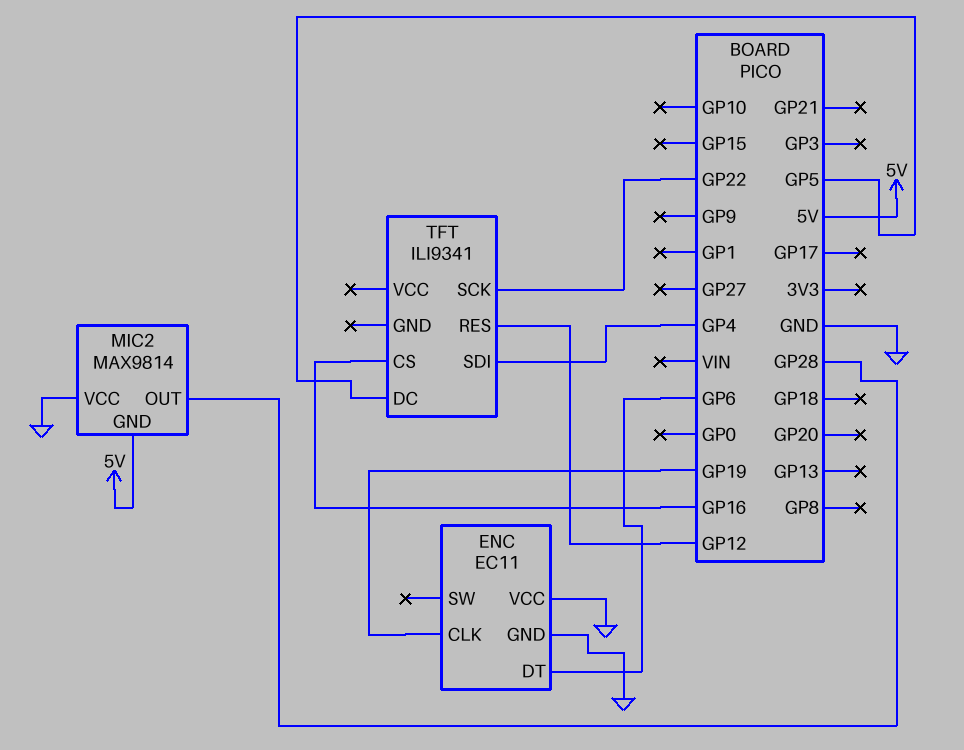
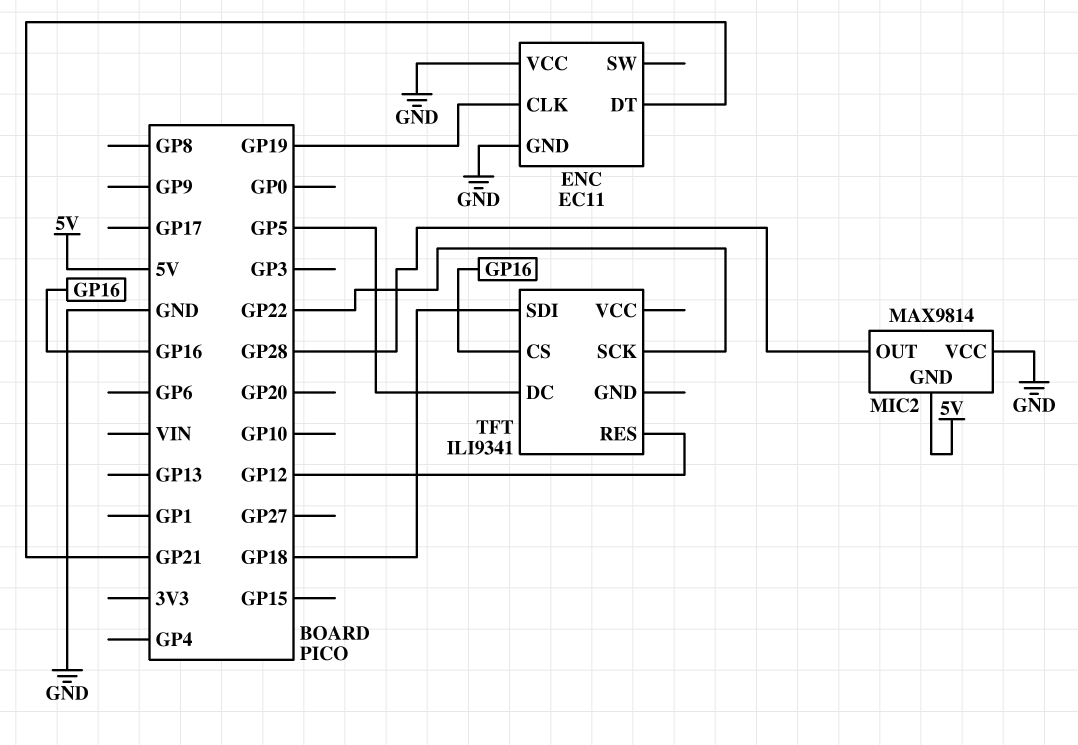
ENC pin DT: GP6 -> GP21
TFT pin SDI: GP4 -> GP18

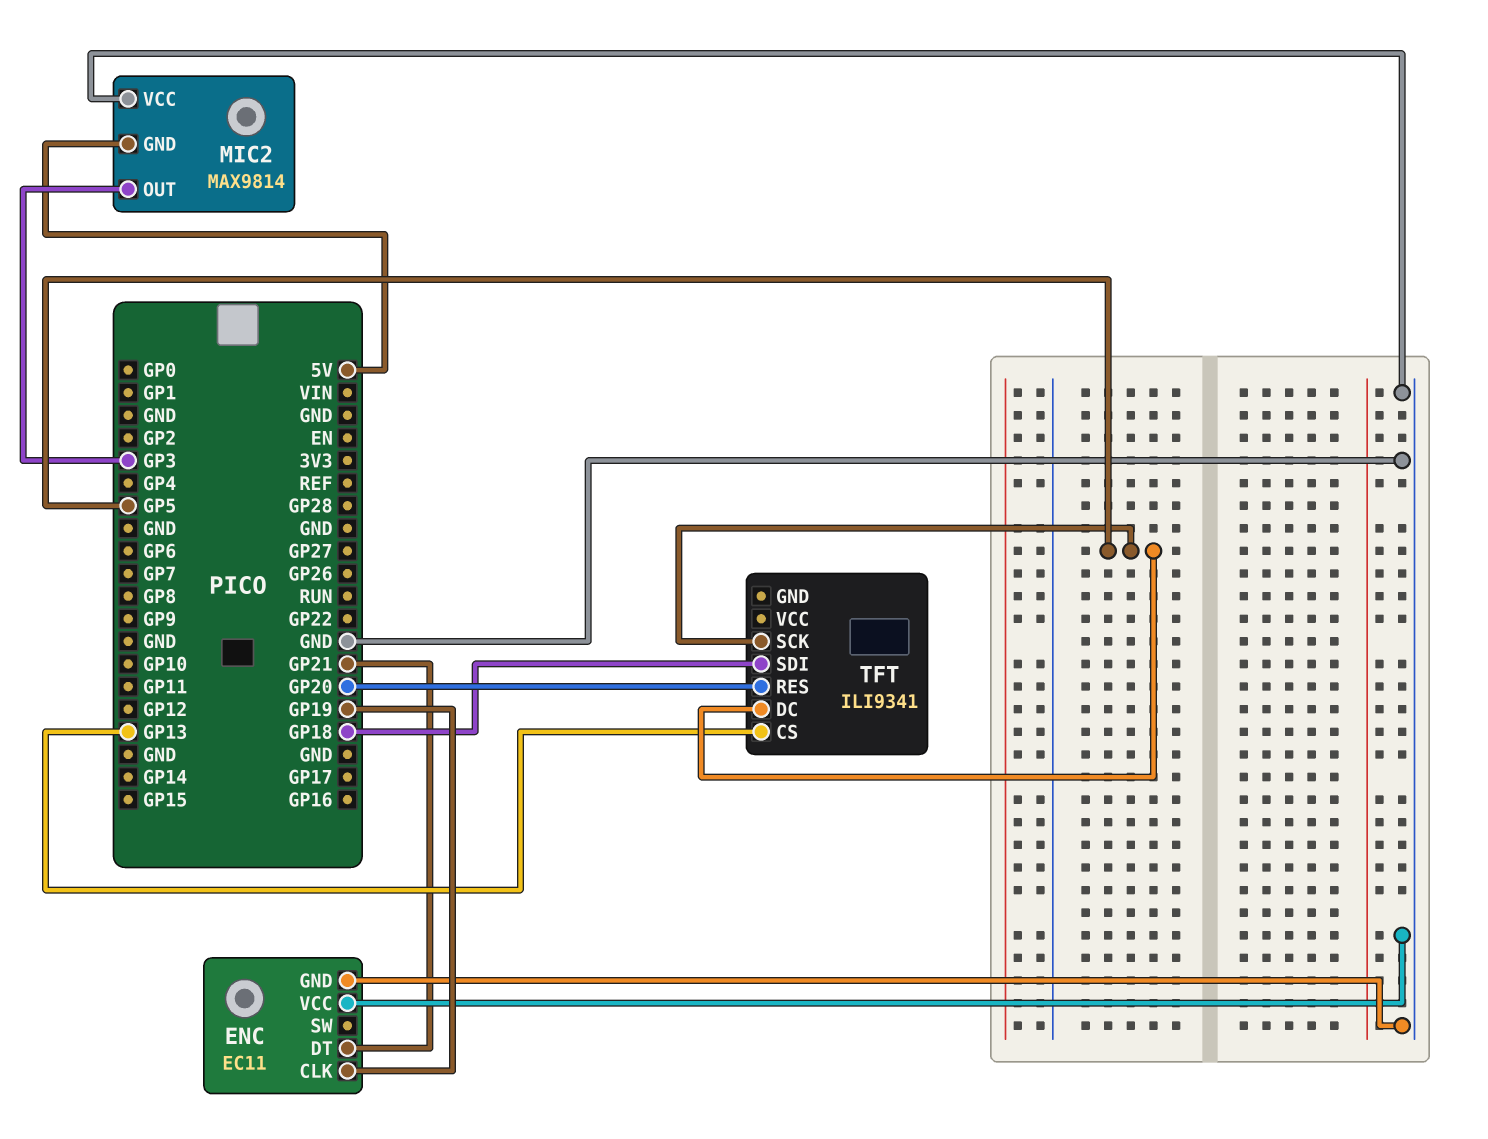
MIC2 pin OUT: GP28 -> GP3
TFT pin CS: GP16 -> GP13
TFT pin RES: GP12 -> GP20
TFT pin SCK: GP22 -> GP5

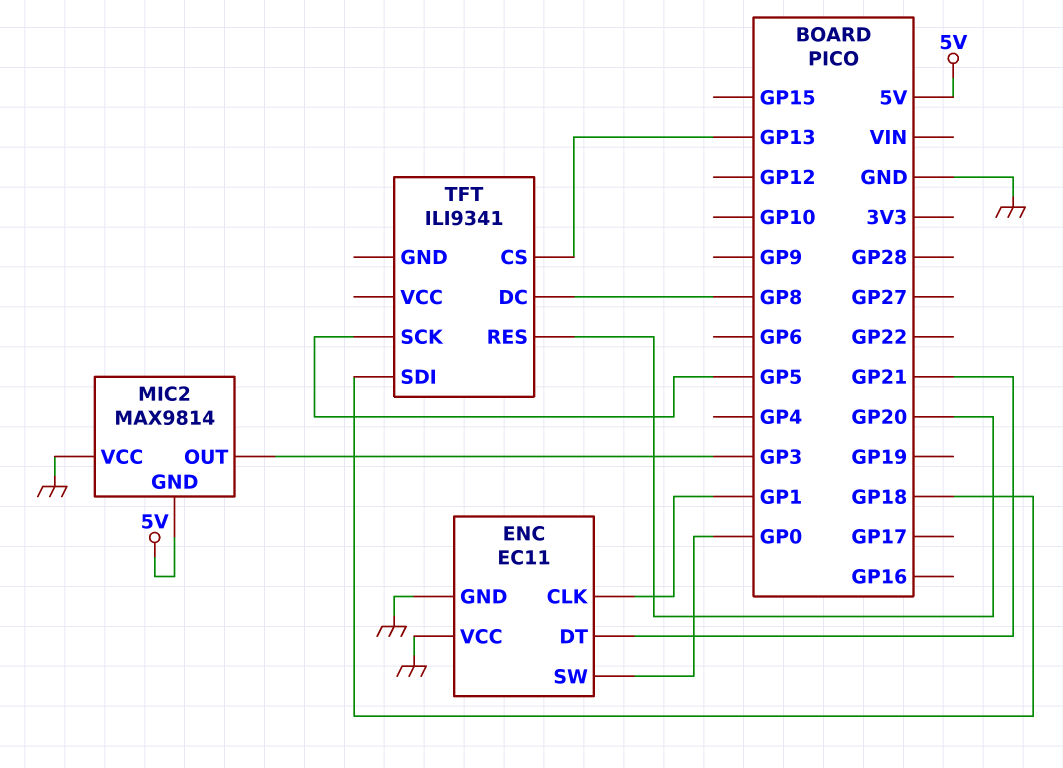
ENC pin CLK: GP19 -> GP1
ENC pin SW: none -> GP0
TFT pin DC: GP5 -> GP8

